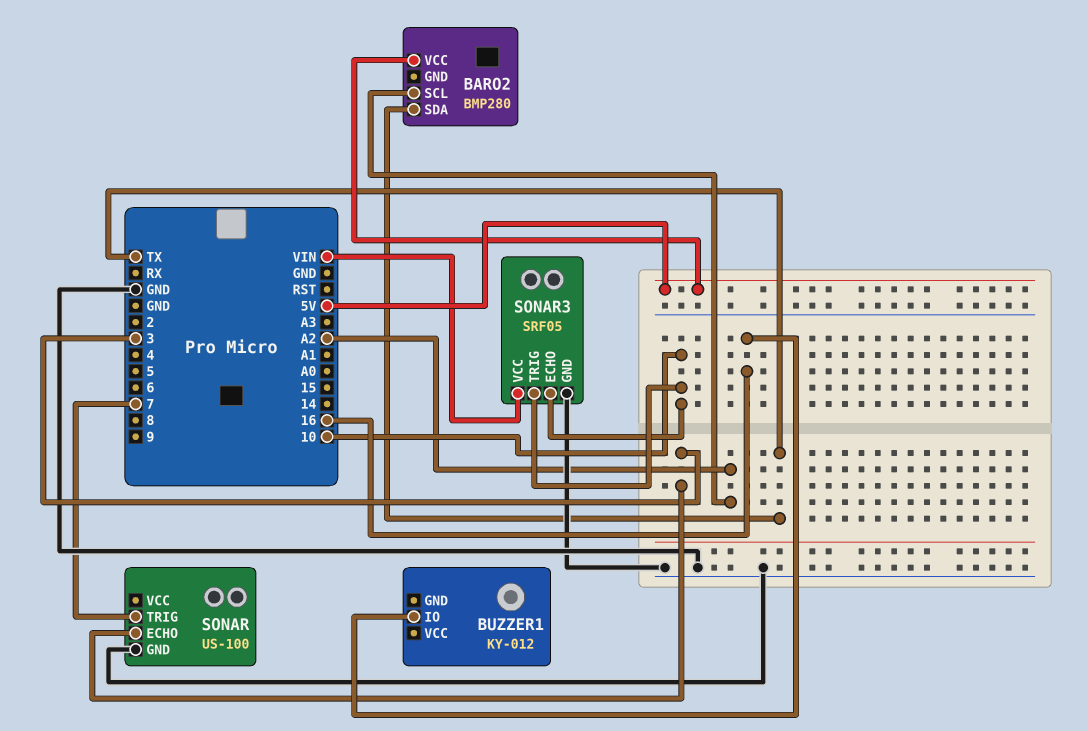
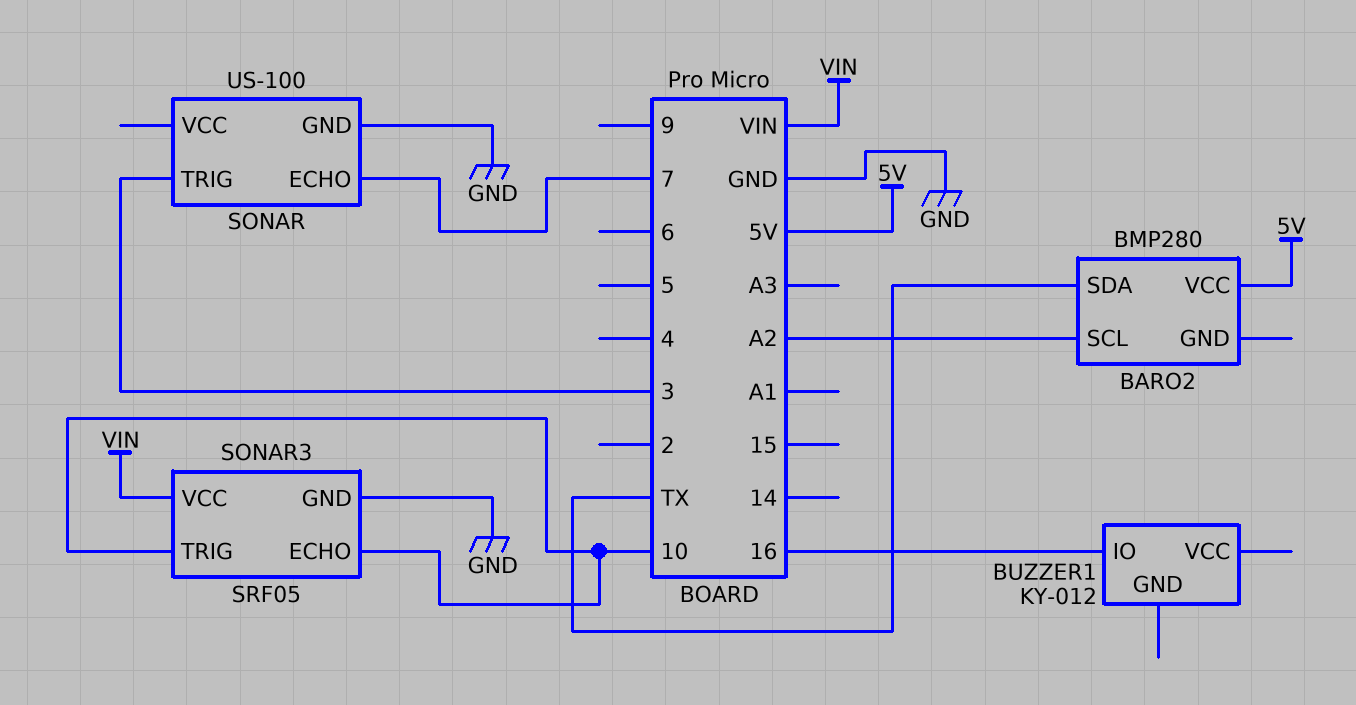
SONAR pin ECHO: 3 -> 7
SONAR pin TRIG: 7 -> 3

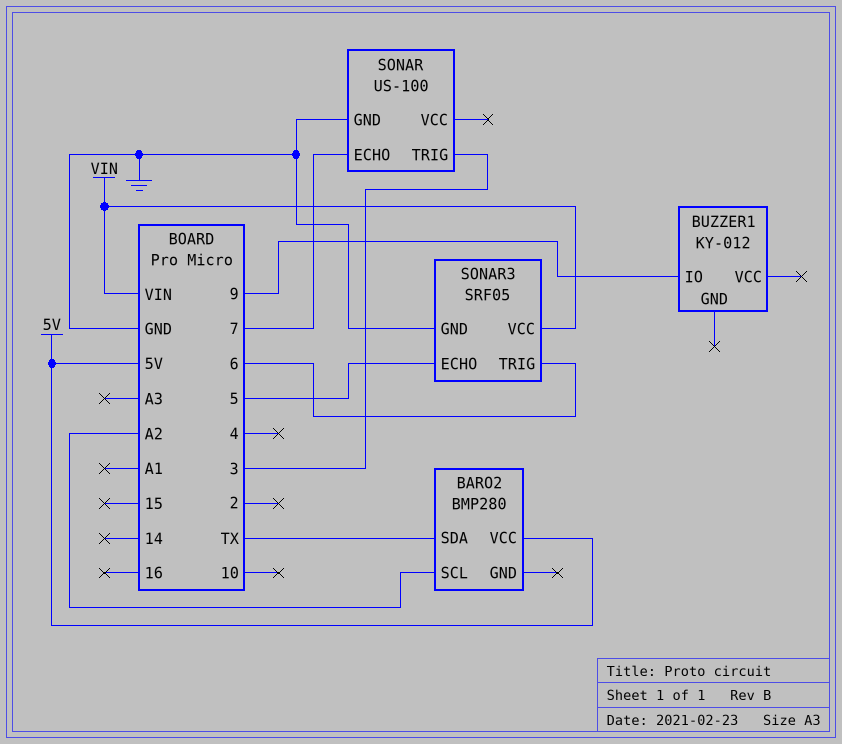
BUZZER1 pin IO: 16 -> 9
SONAR3 pin ECHO: 10 -> 5
SONAR3 pin TRIG: 10 -> 6

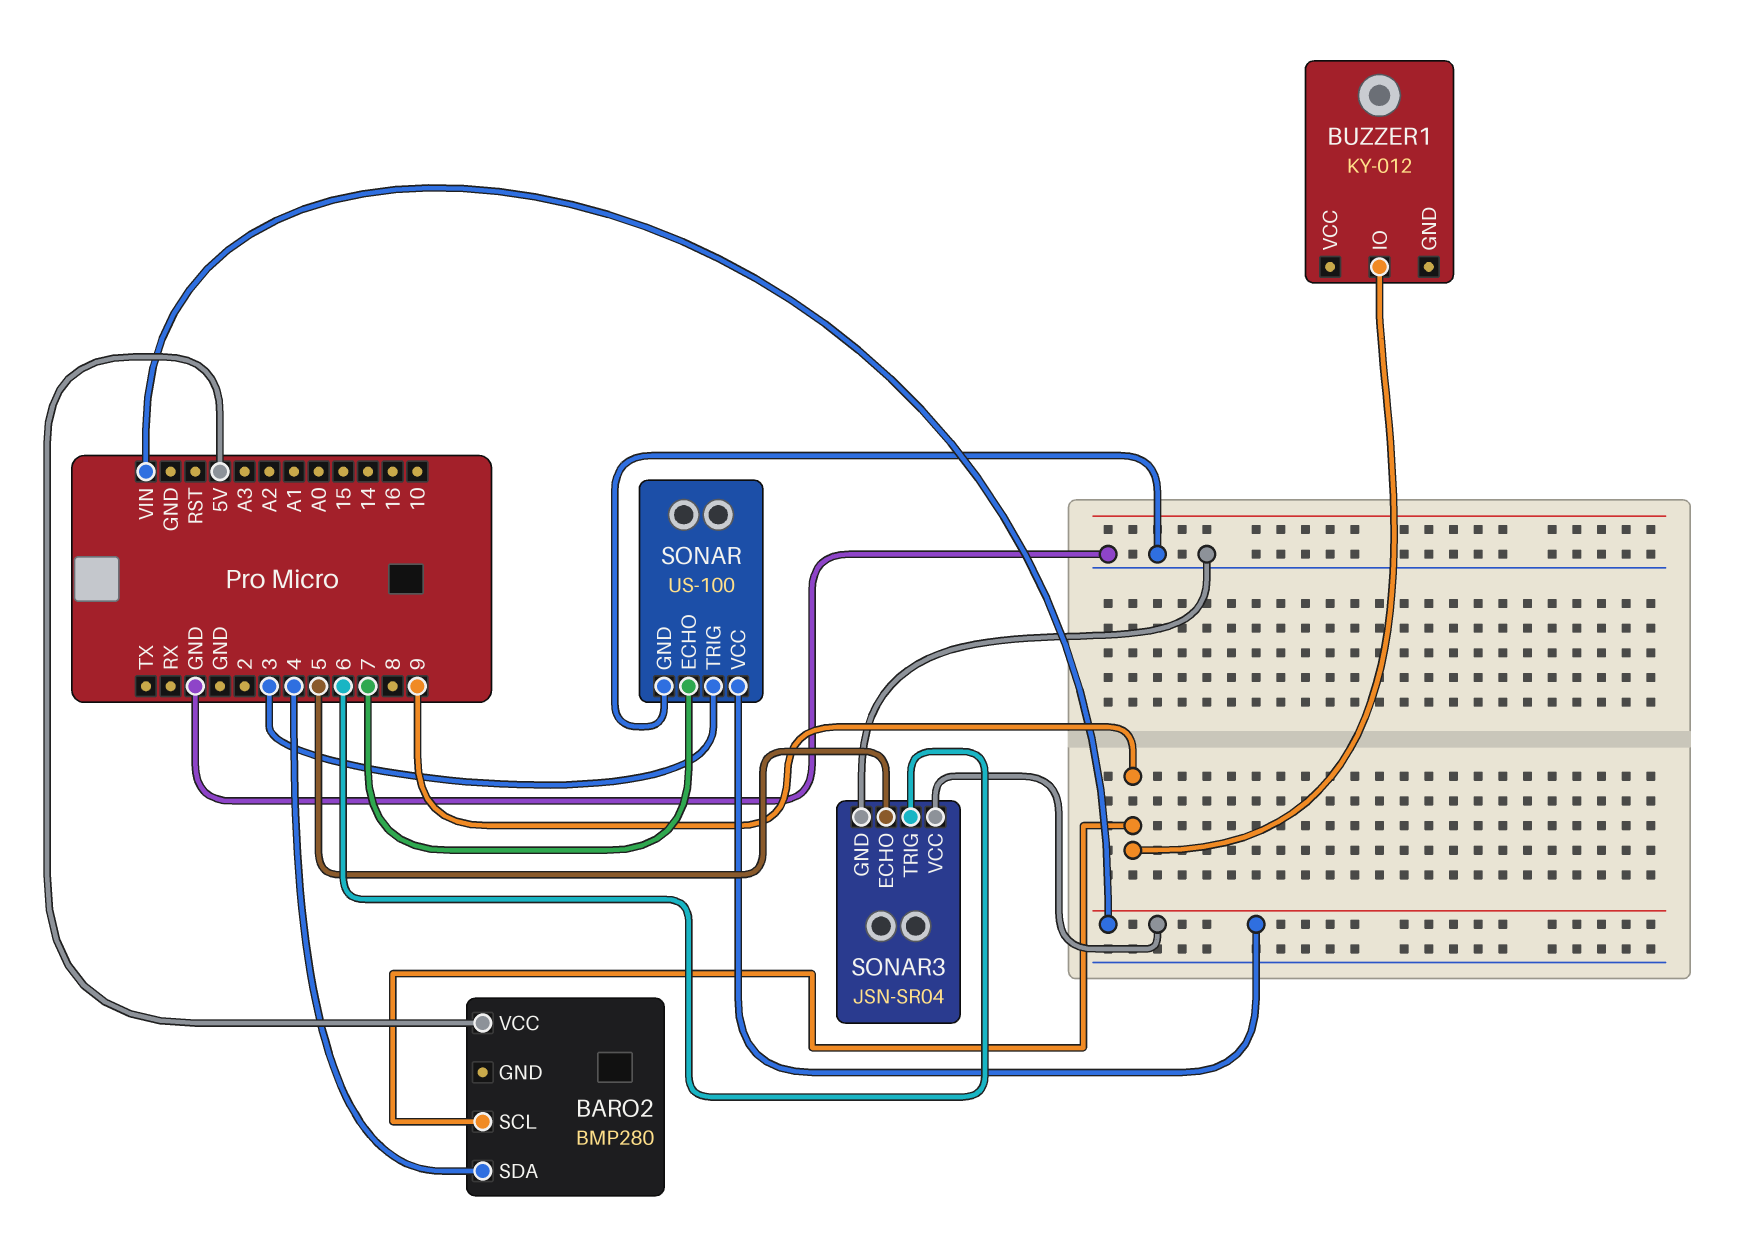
BARO2 pin SCL: A2 -> 9
BARO2 pin SDA: TX -> 4
SONAR pin VCC: none -> VIN
SONAR3: SRF05 -> JSN-SR04

